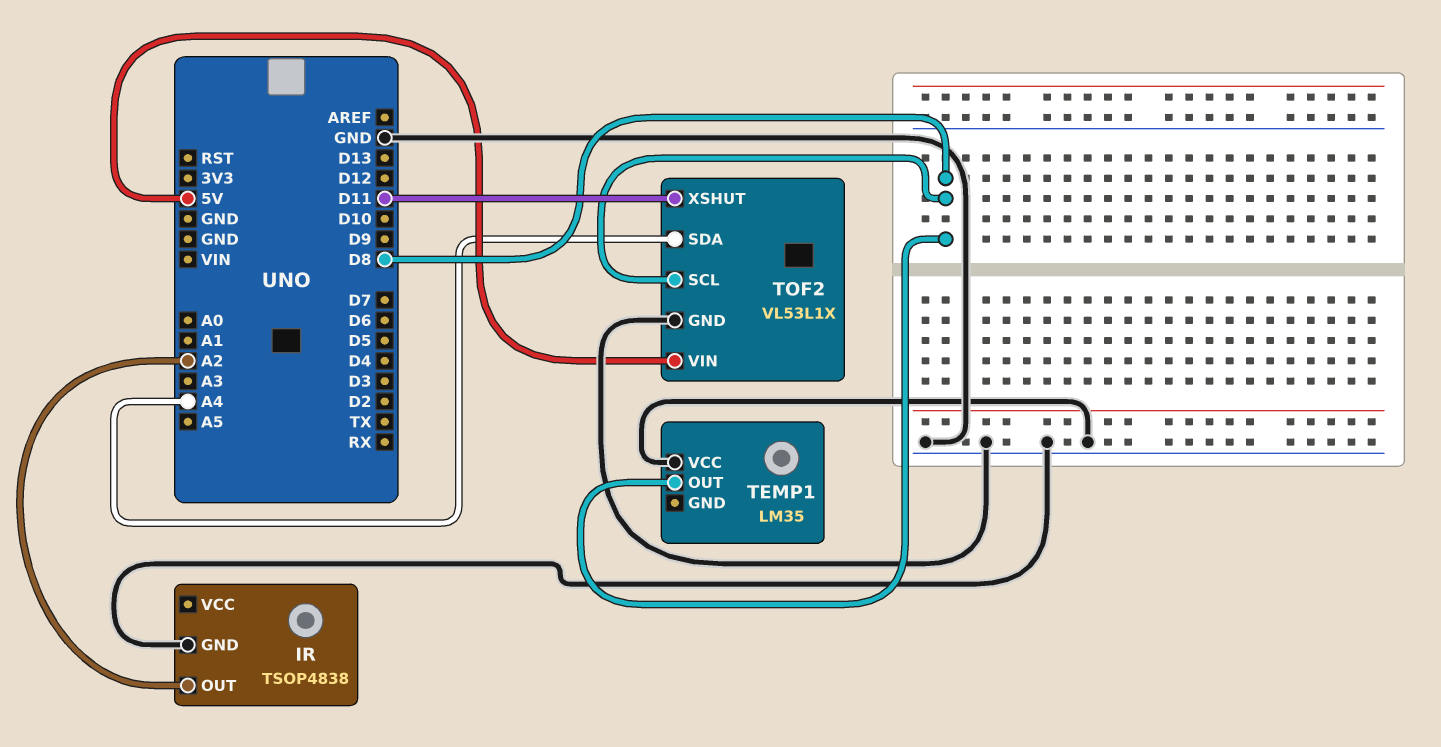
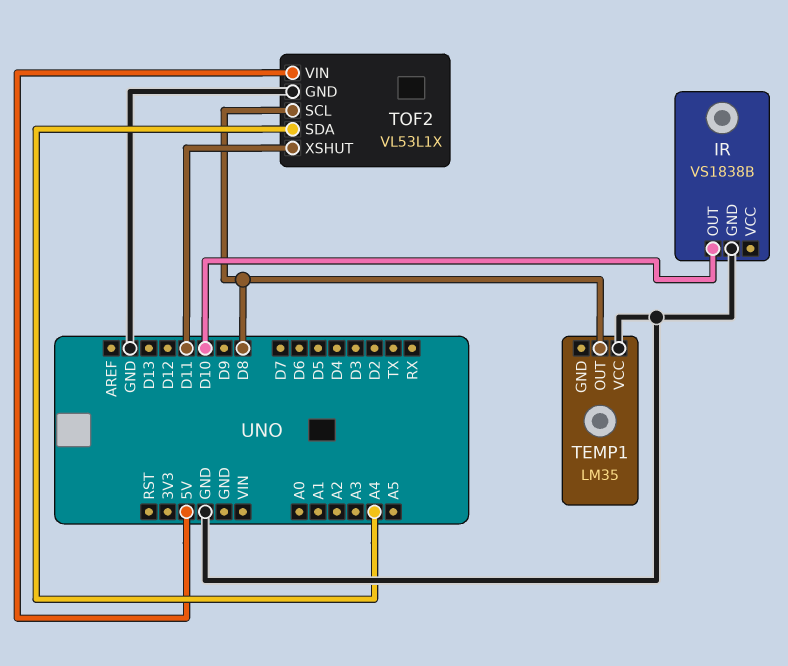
IR: TSOP4838 -> VS1838B
IR pin OUT: A2 -> D10

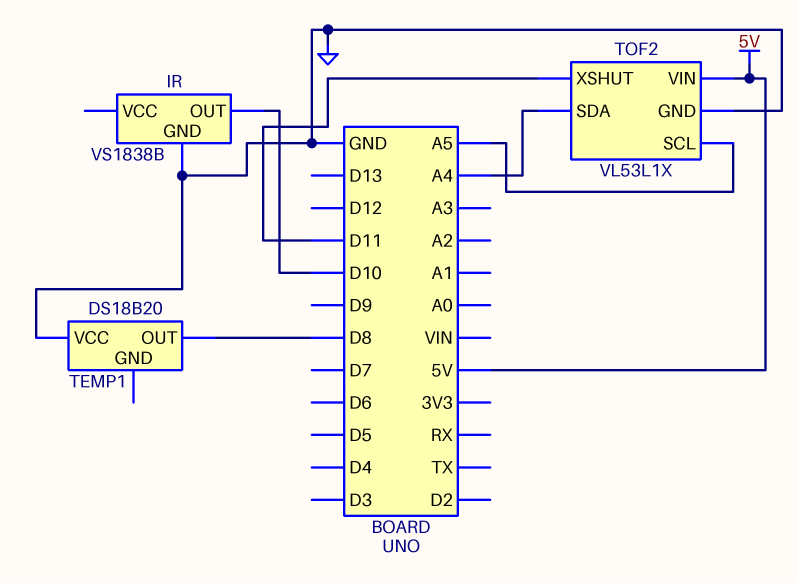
TEMP1: LM35 -> DS18B20
TOF2 pin SCL: D8 -> A5

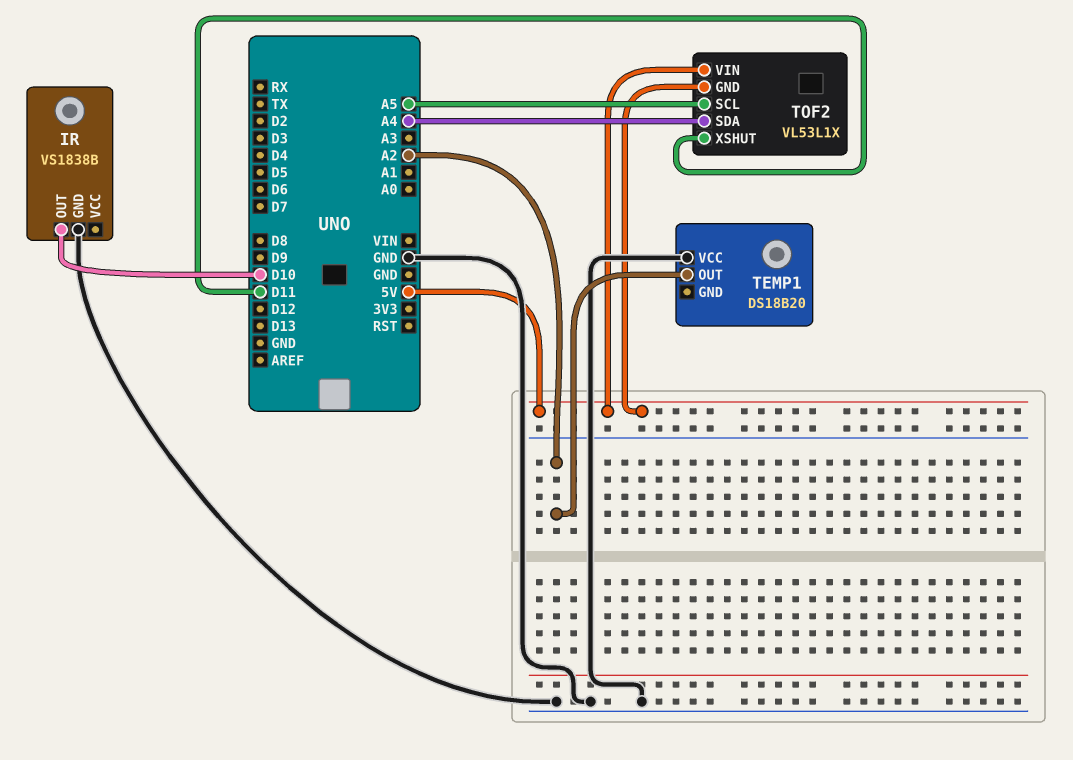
TEMP1 pin OUT: D8 -> A2
TOF2 pin GND: GND -> 5V

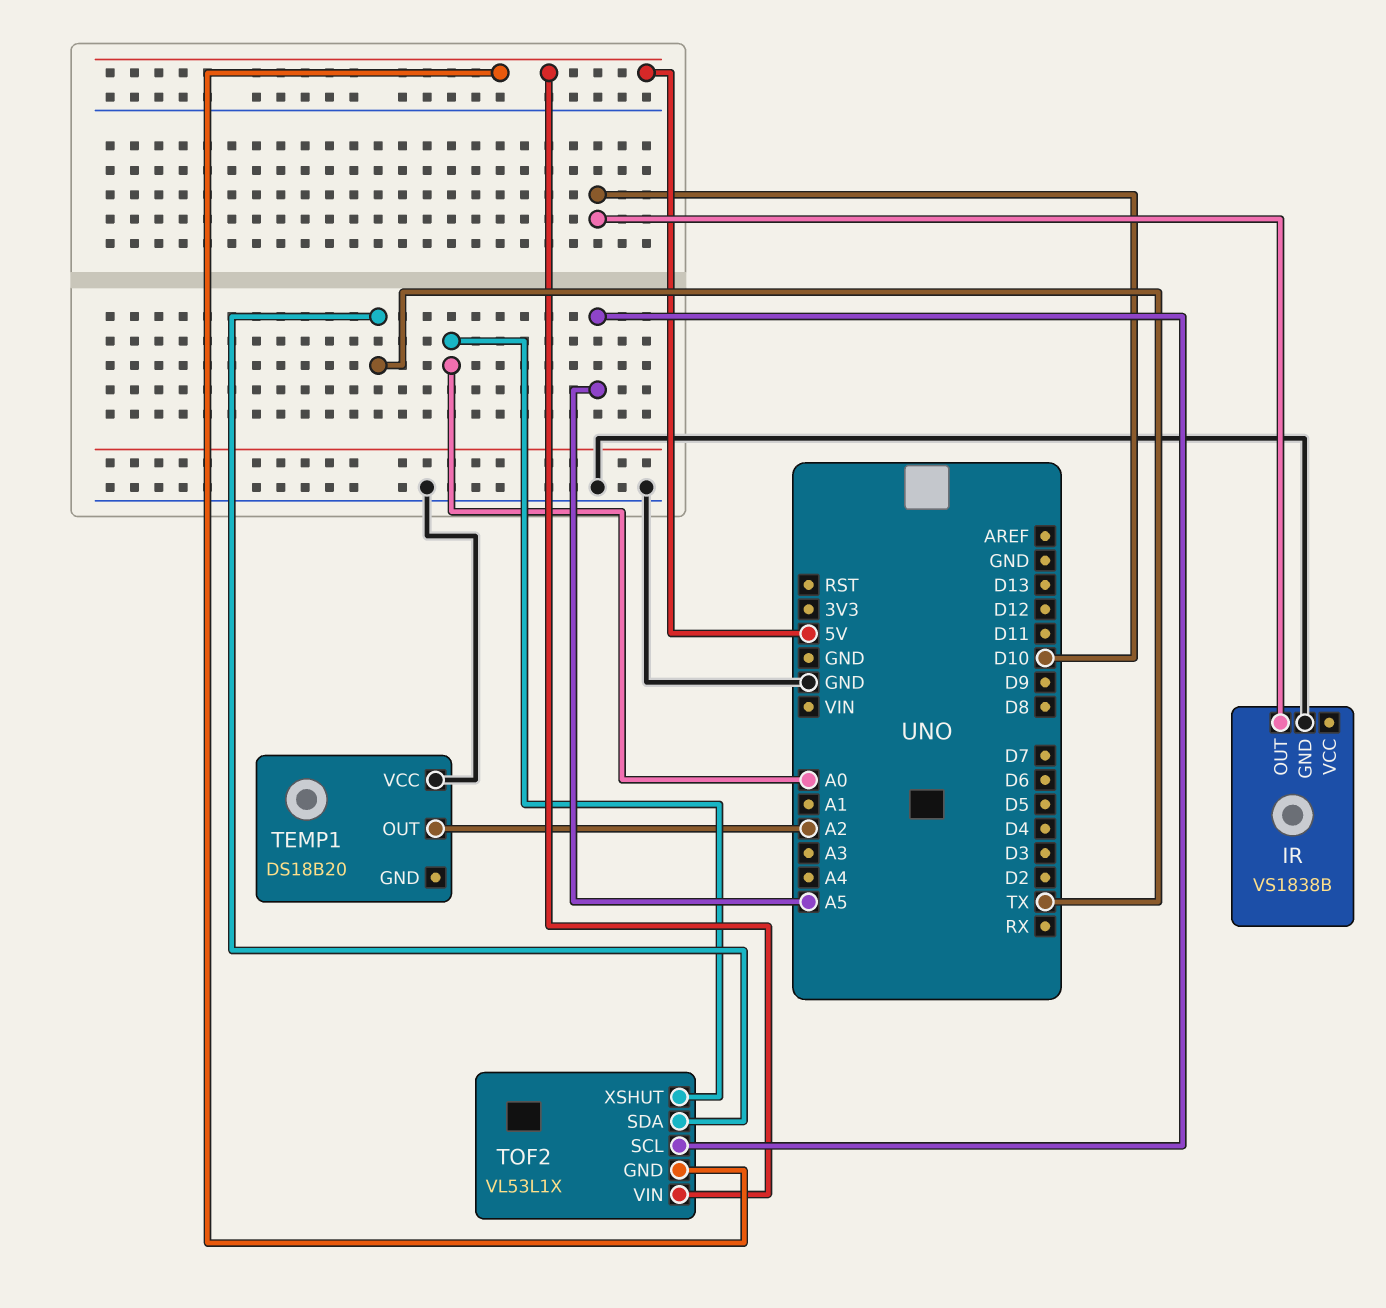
TOF2 pin SDA: A4 -> TX
TOF2 pin XSHUT: D11 -> A0

